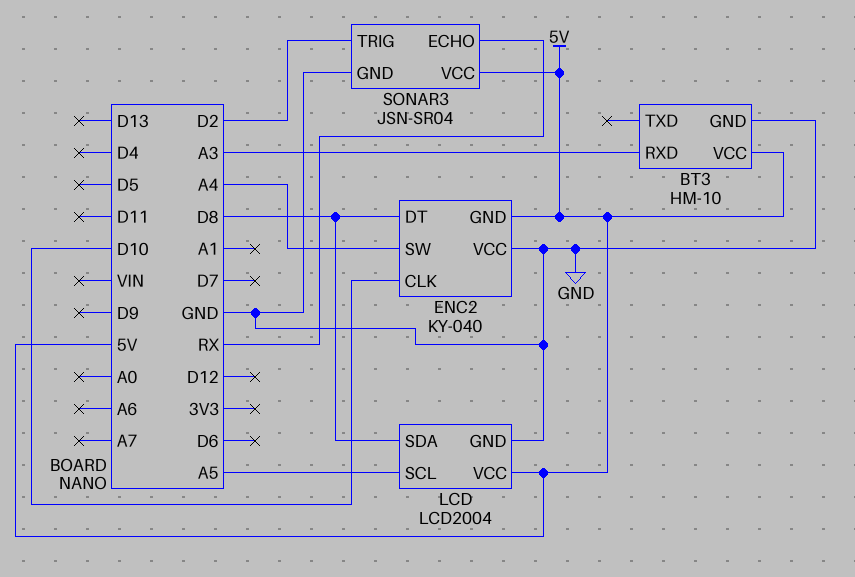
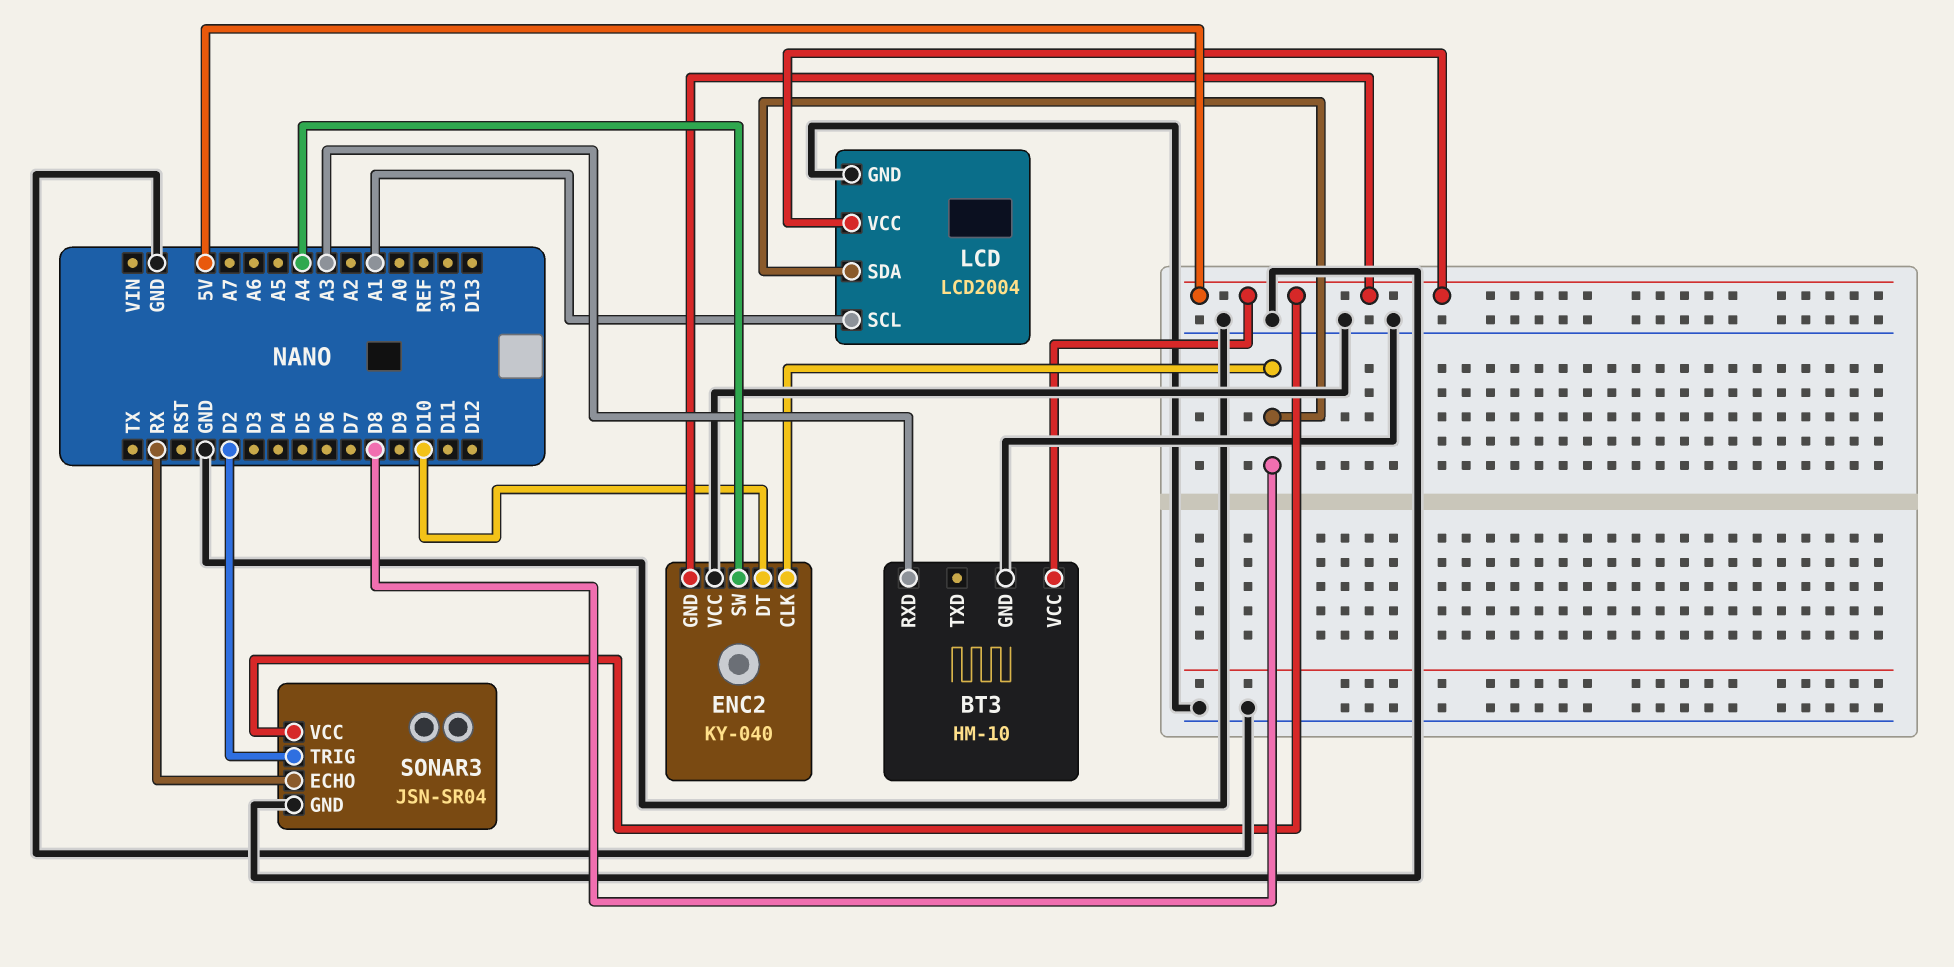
ENC2 pin CLK: D10 -> D8
ENC2 pin DT: D8 -> D10
LCD pin SCL: A5 -> A1

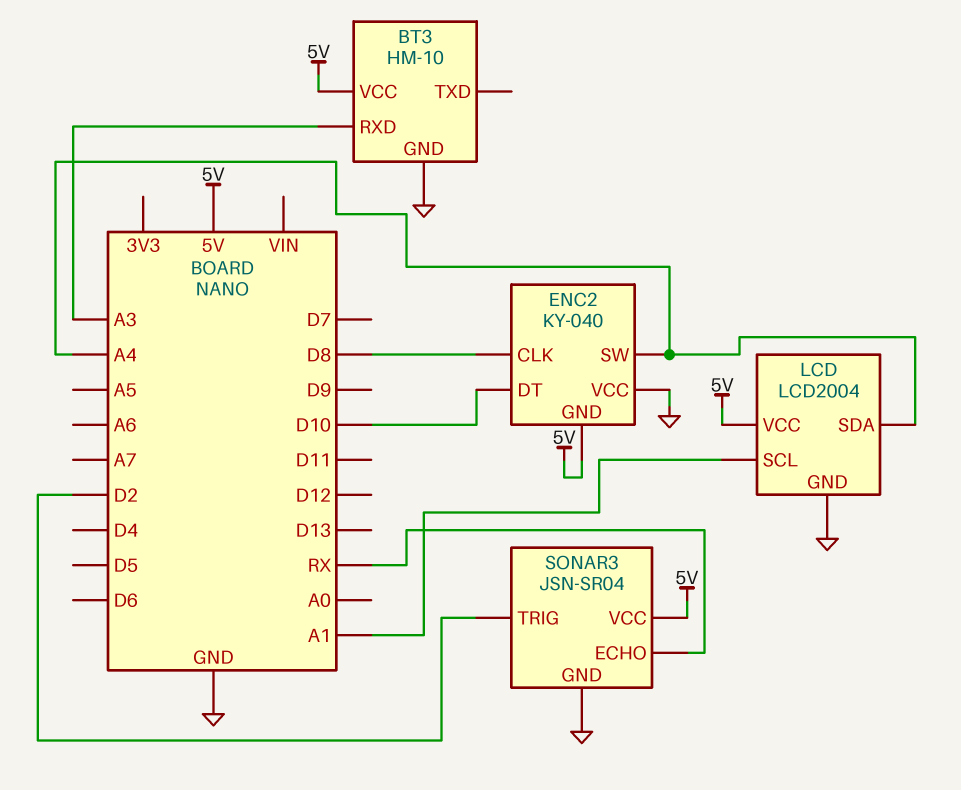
LCD pin SDA: D8 -> A4

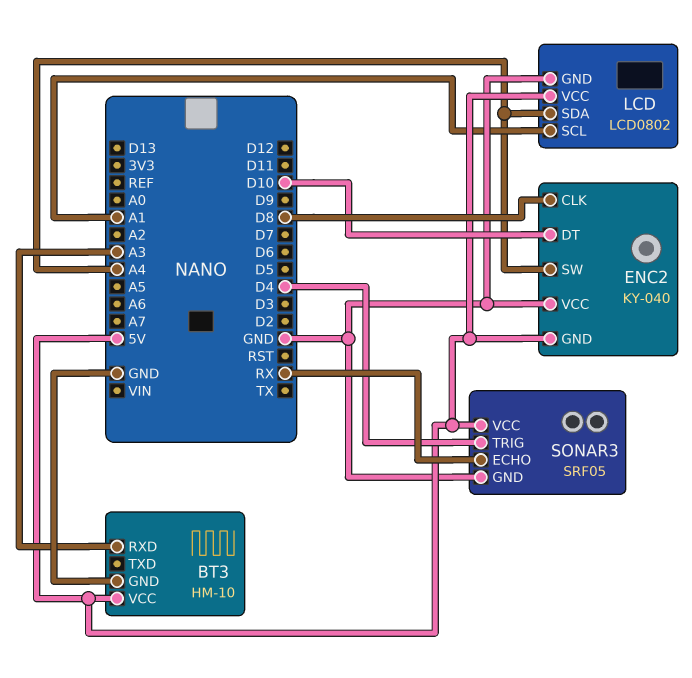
LCD: LCD2004 -> LCD0802
SONAR3: JSN-SR04 -> SRF05
SONAR3 pin TRIG: D2 -> D4

